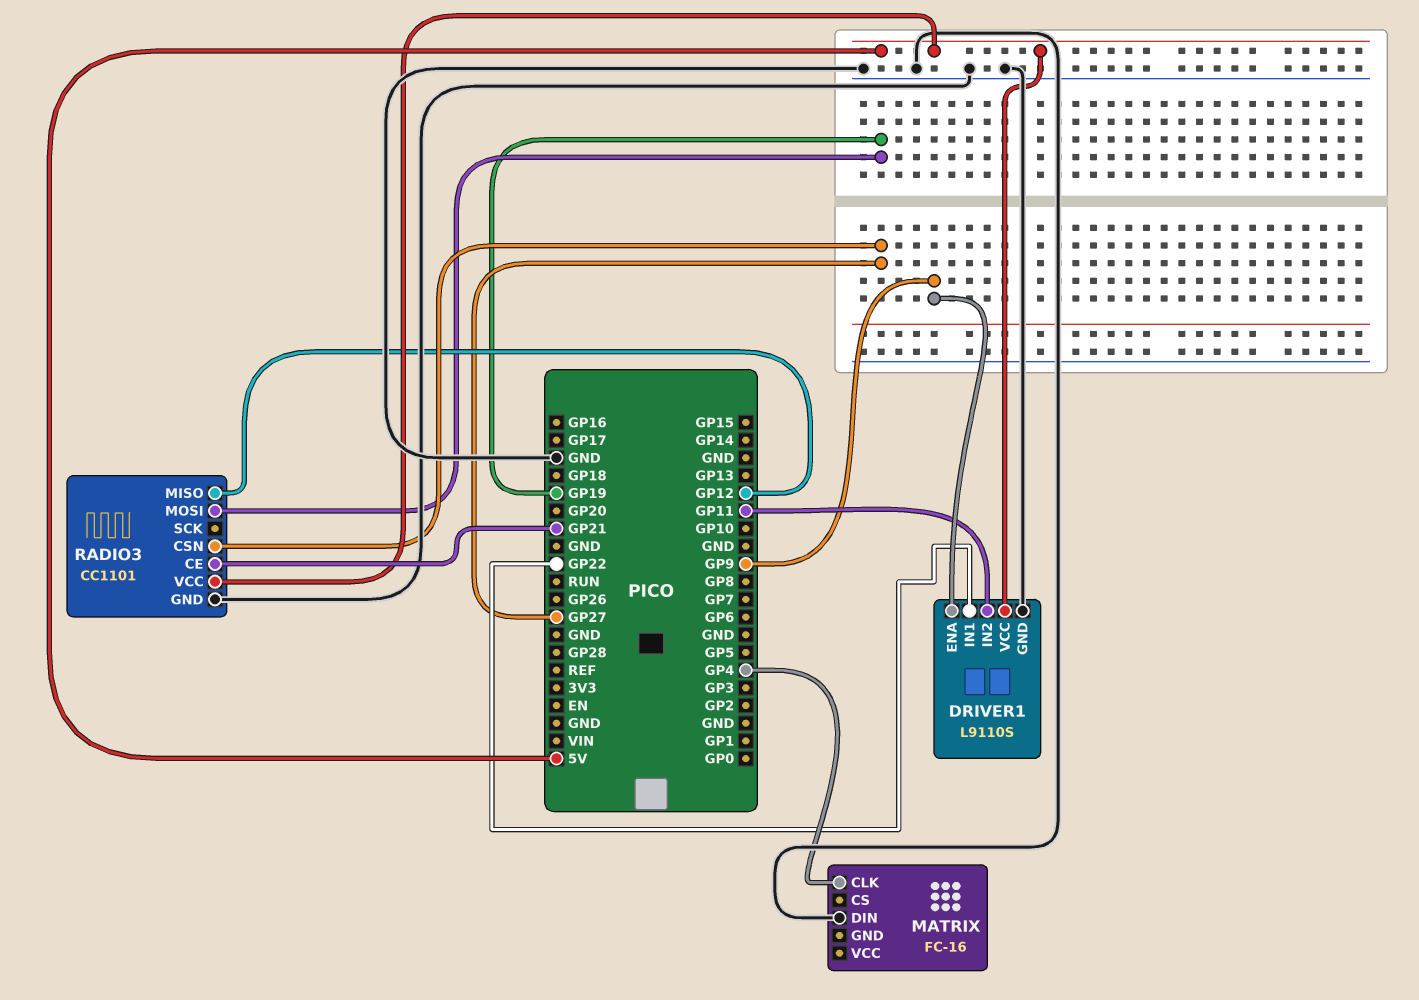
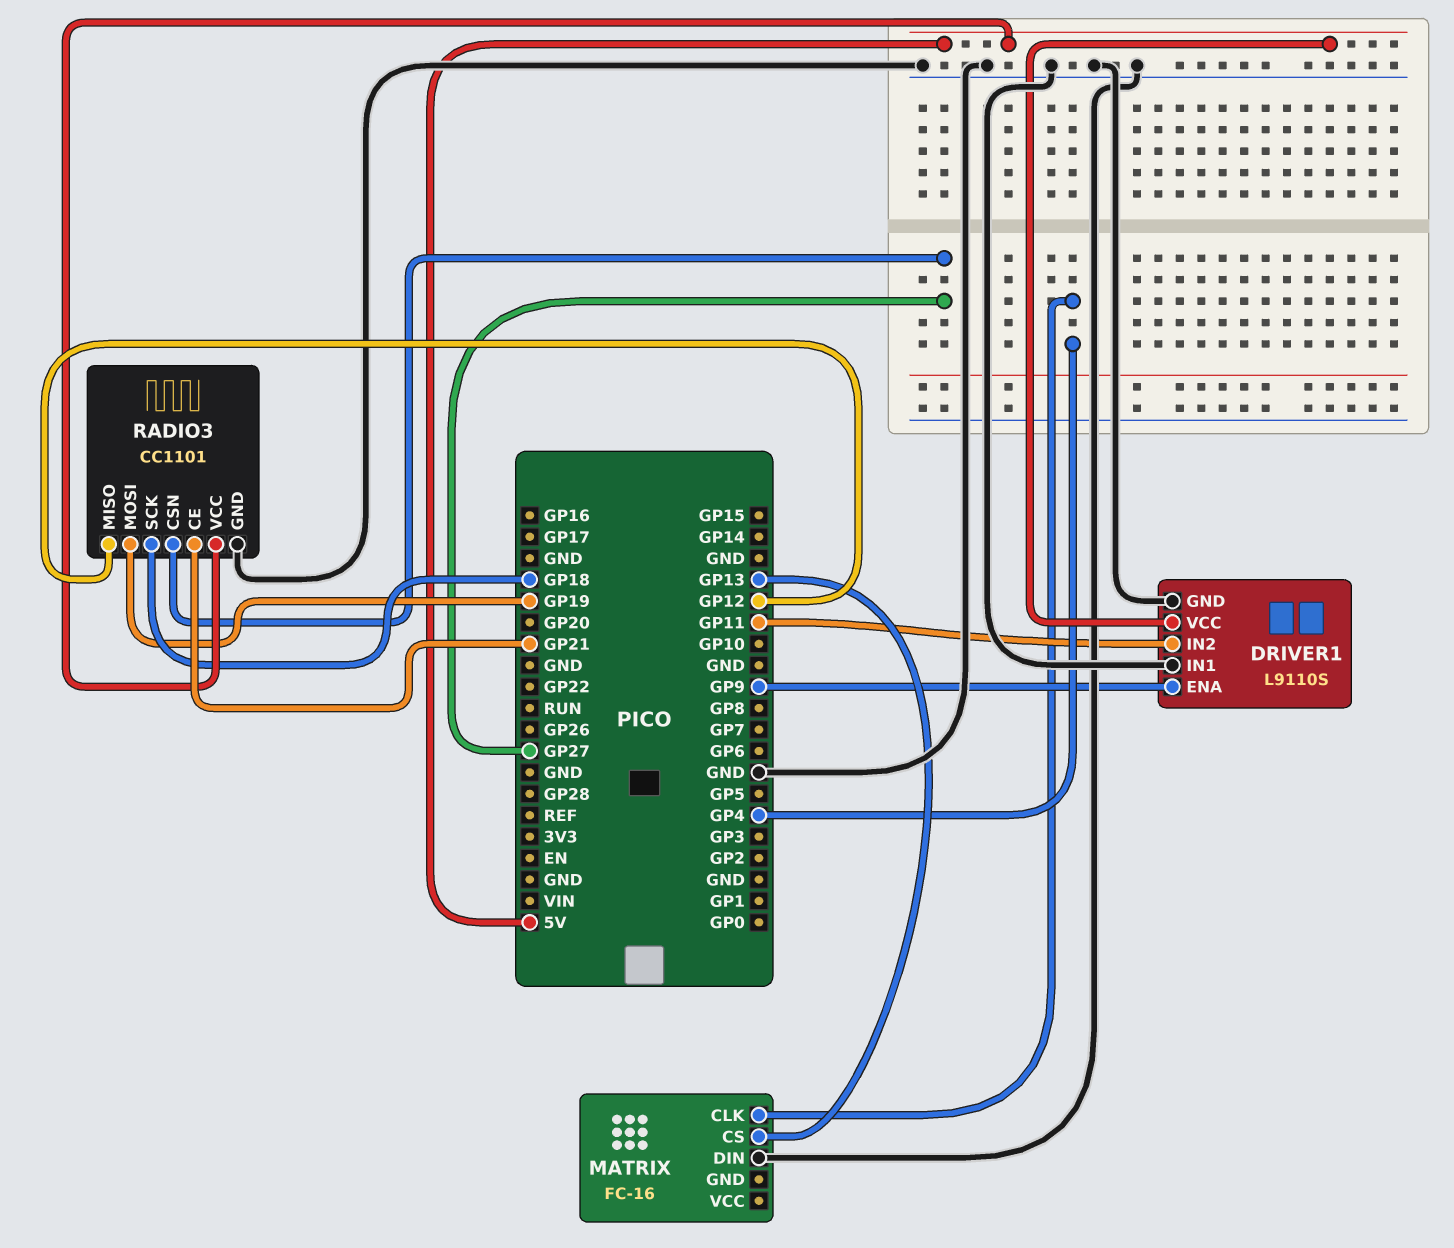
DRIVER1 pin IN1: GP22 -> GND
MATRIX pin CS: none -> GP13
RADIO3 pin SCK: none -> GP18

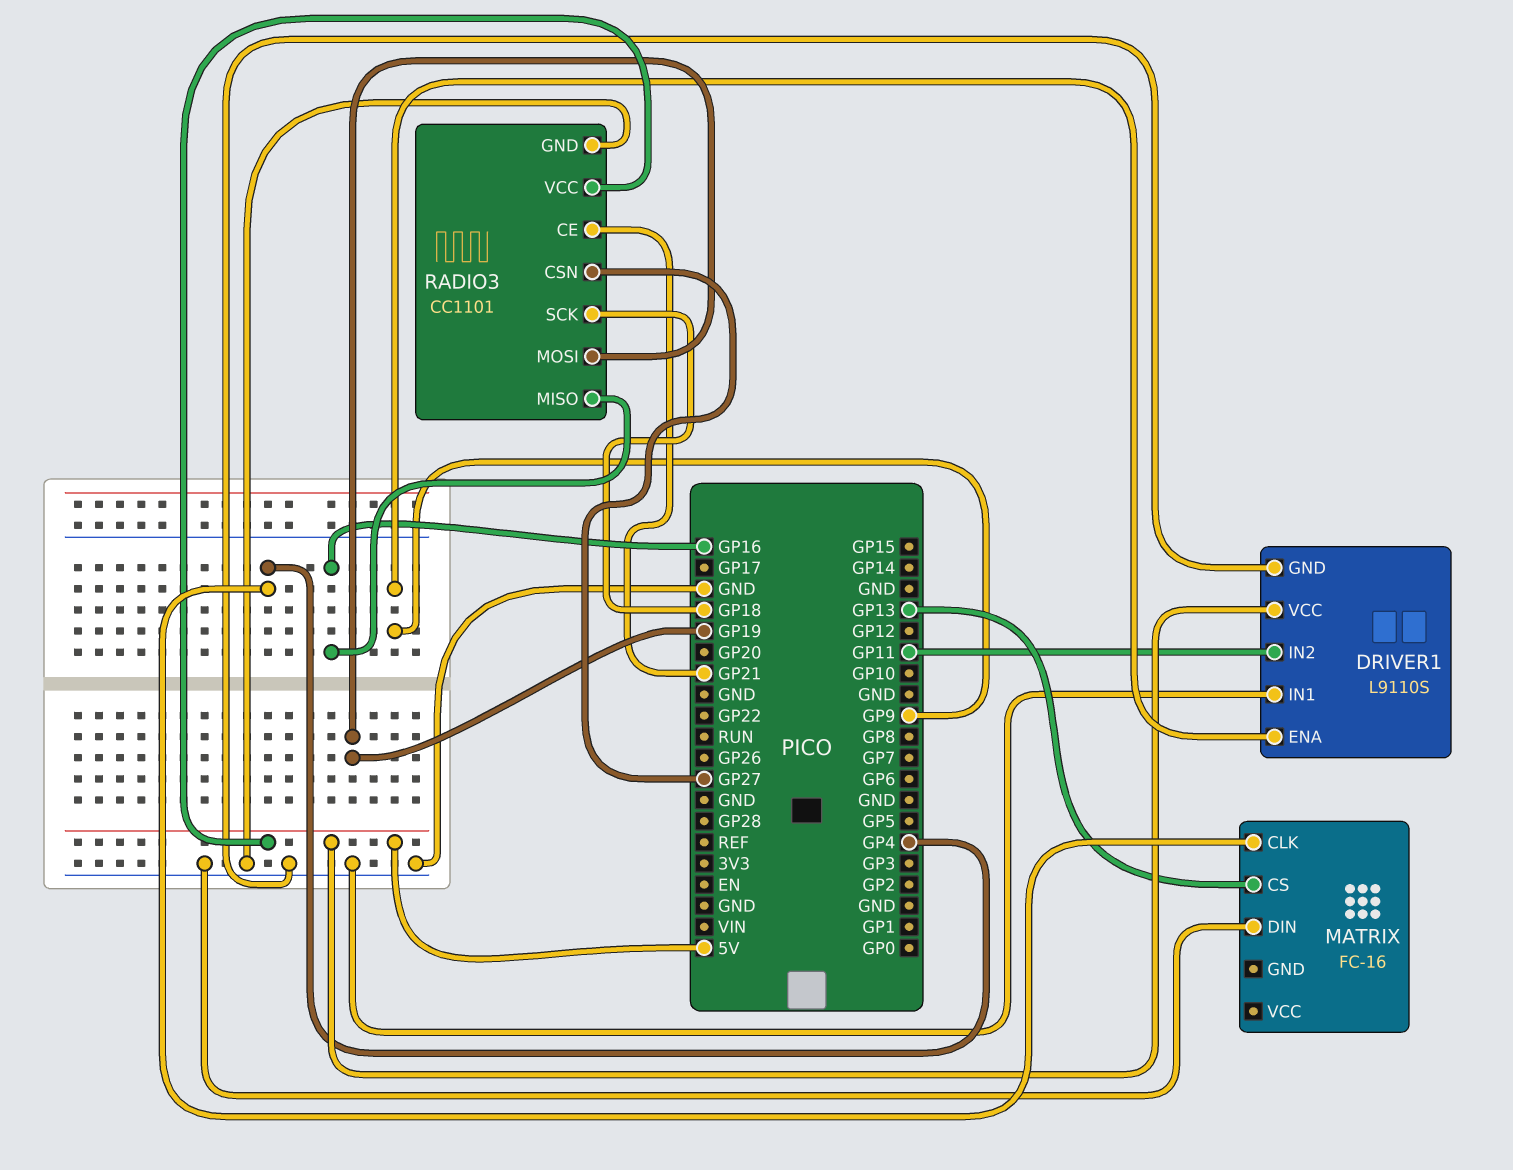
RADIO3 pin MISO: GP12 -> GP16

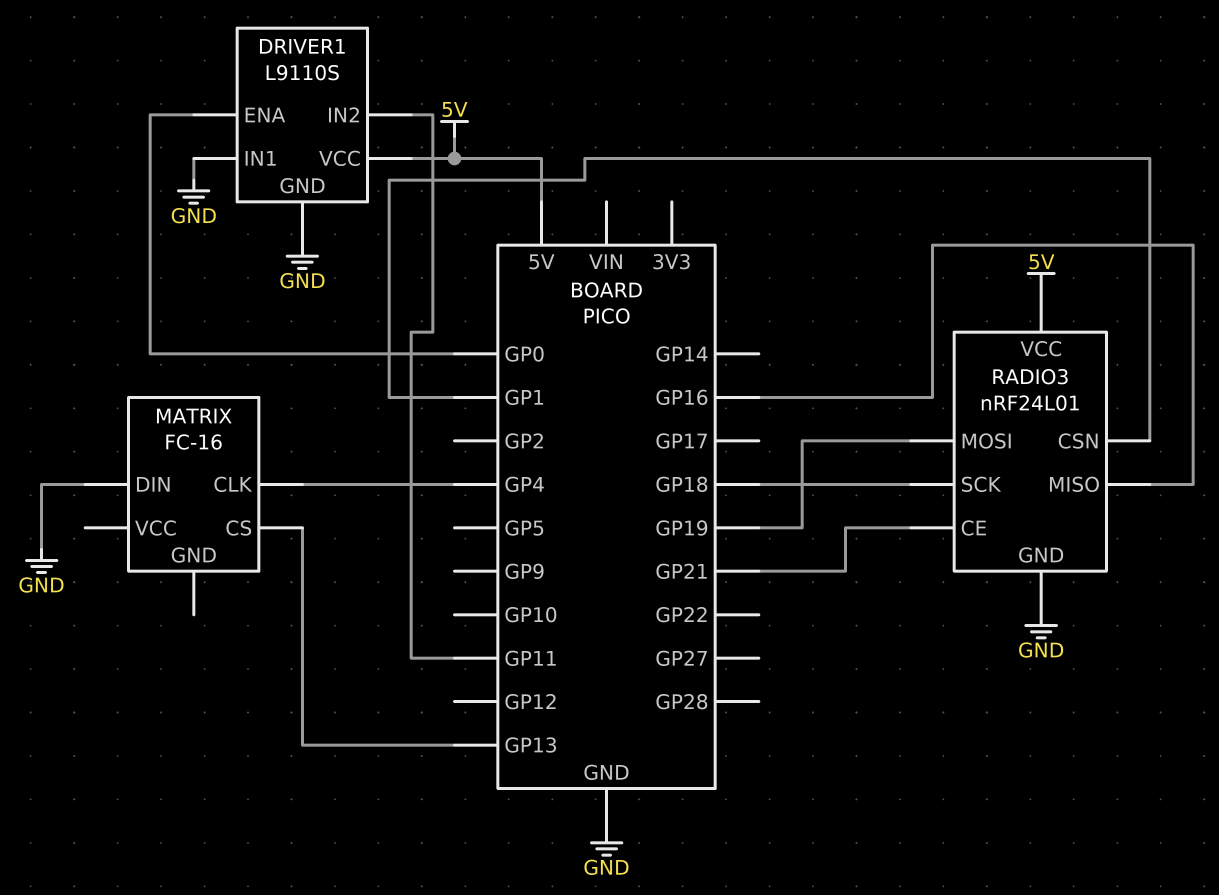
DRIVER1 pin ENA: GP9 -> GP0
RADIO3: CC1101 -> nRF24L01
RADIO3 pin CSN: GP27 -> GP1

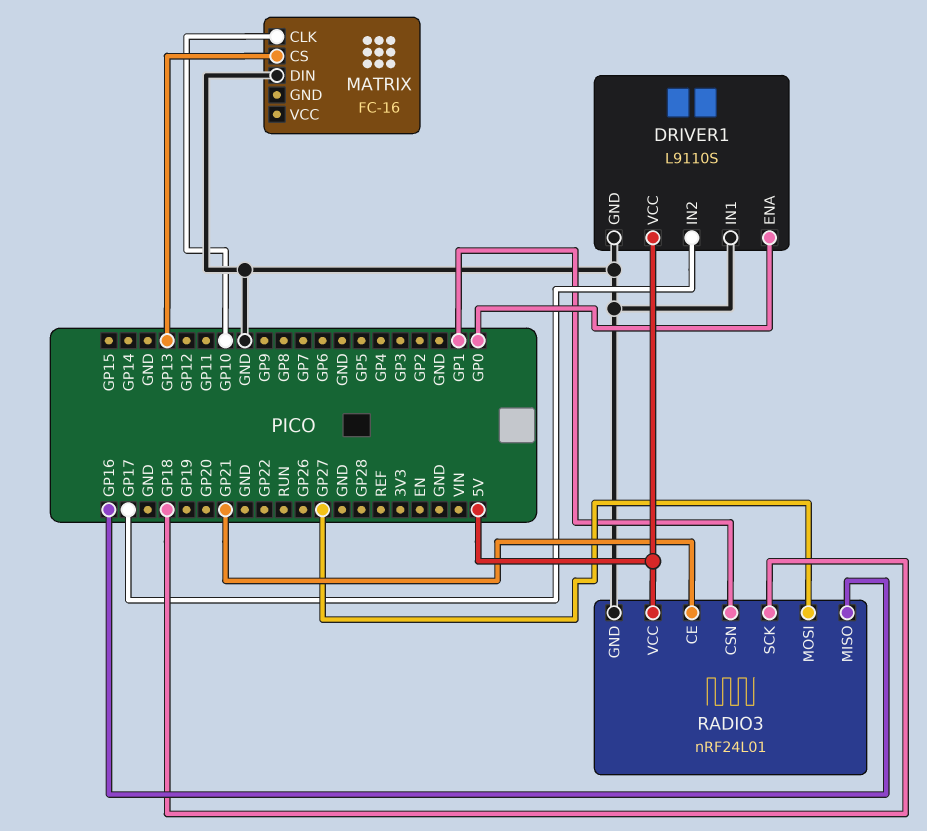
DRIVER1 pin IN2: GP11 -> GP17
MATRIX pin CLK: GP4 -> GP10
RADIO3 pin MOSI: GP19 -> GP27

